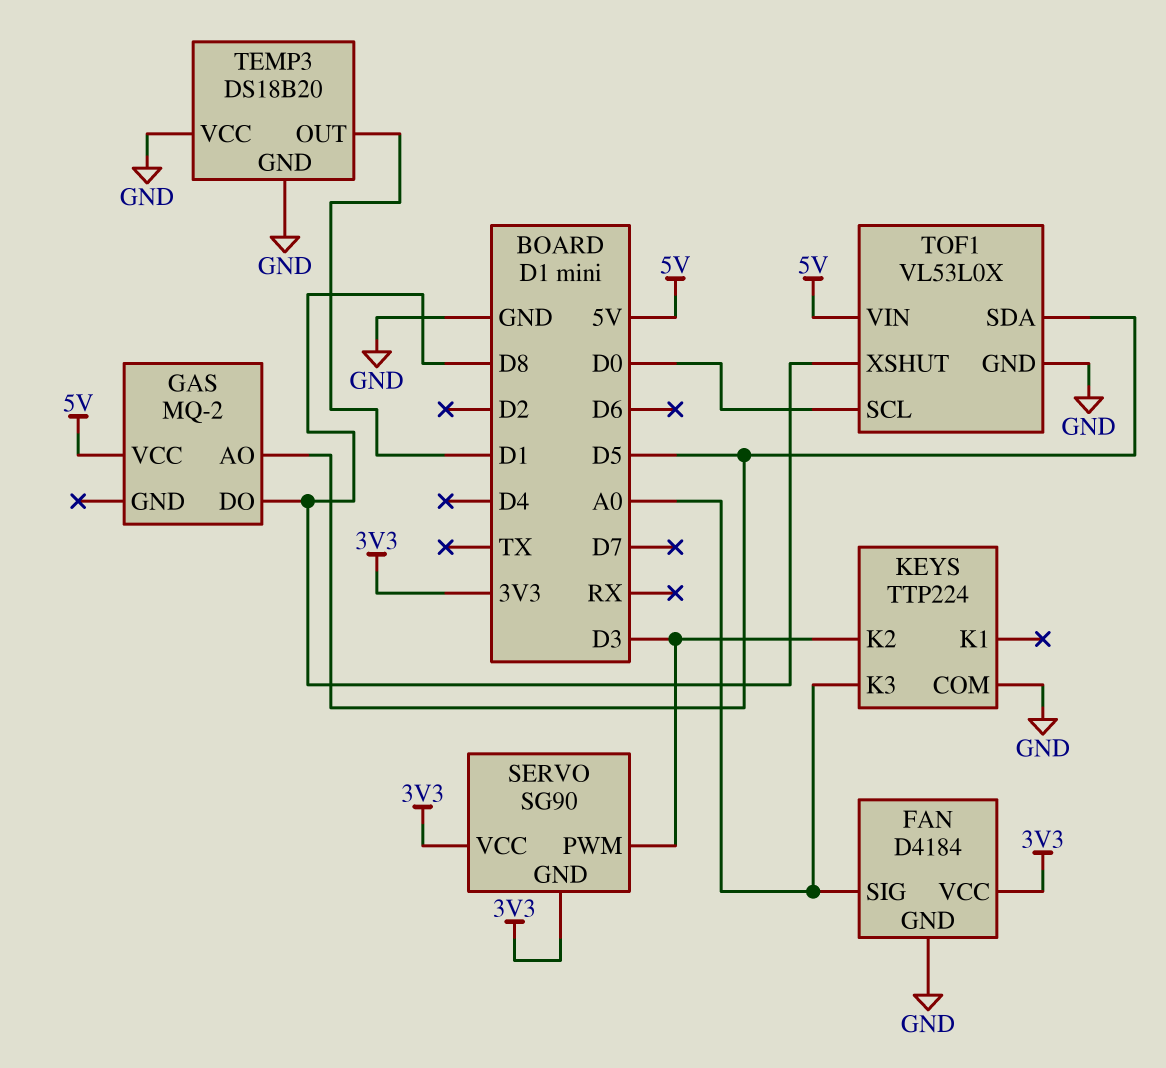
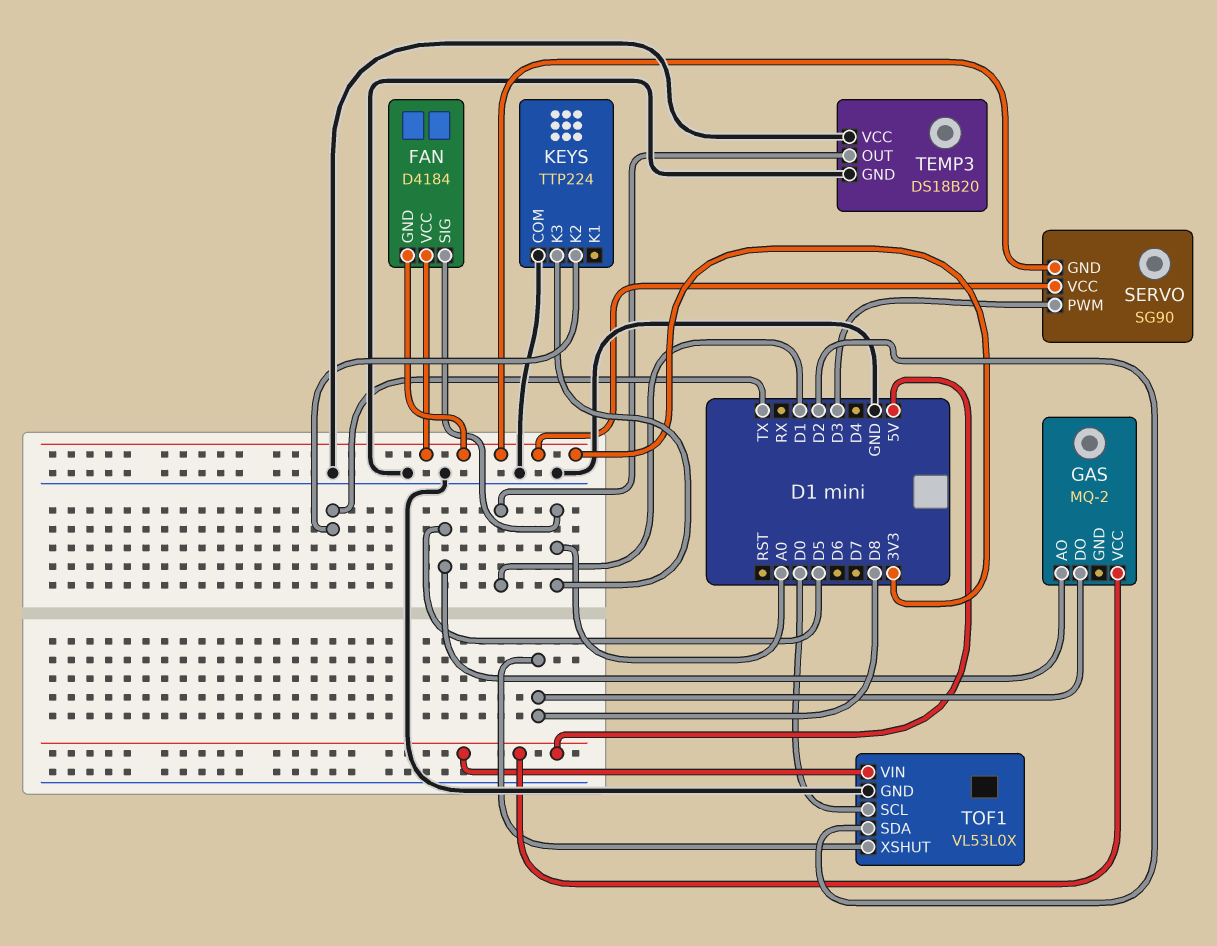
FAN pin GND: GND -> 3V3
KEYS pin K2: D3 -> TX
TOF1 pin SDA: D5 -> D2

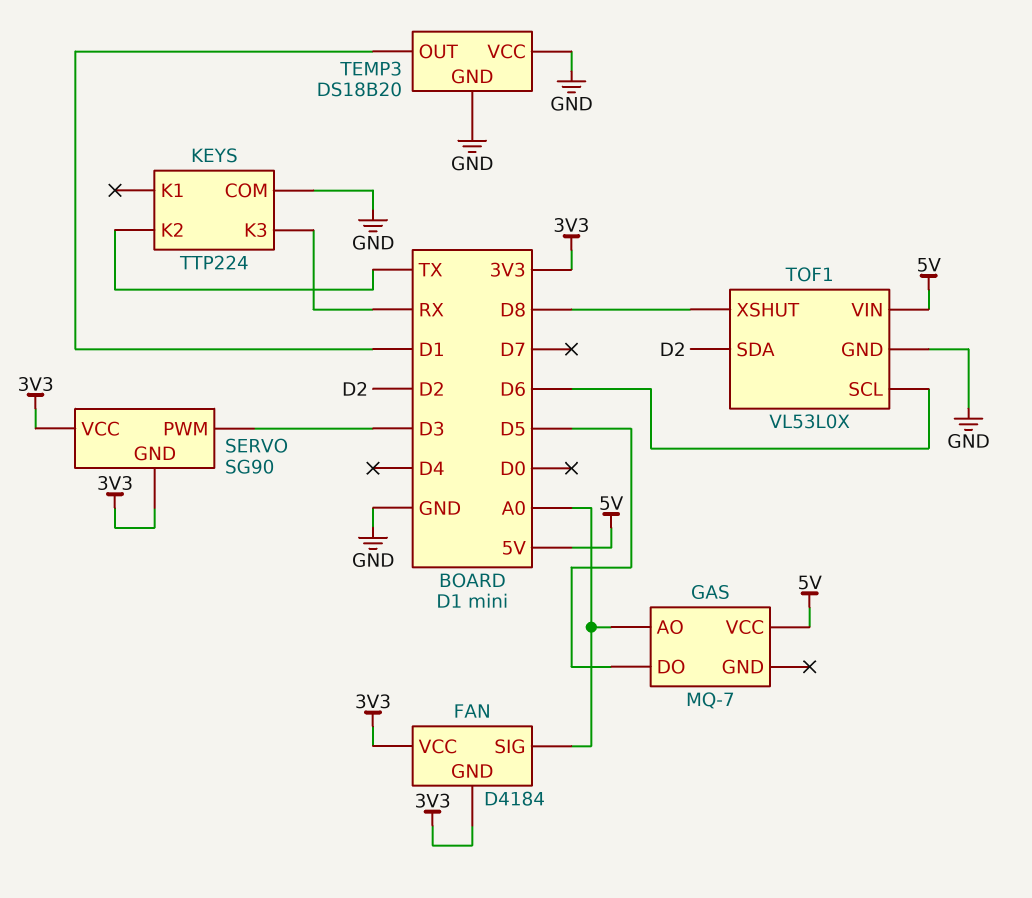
GAS: MQ-2 -> MQ-7
GAS pin AO: D5 -> A0
GAS pin DO: D8 -> D5
KEYS pin K3: A0 -> RX
TOF1 pin SCL: D0 -> D6

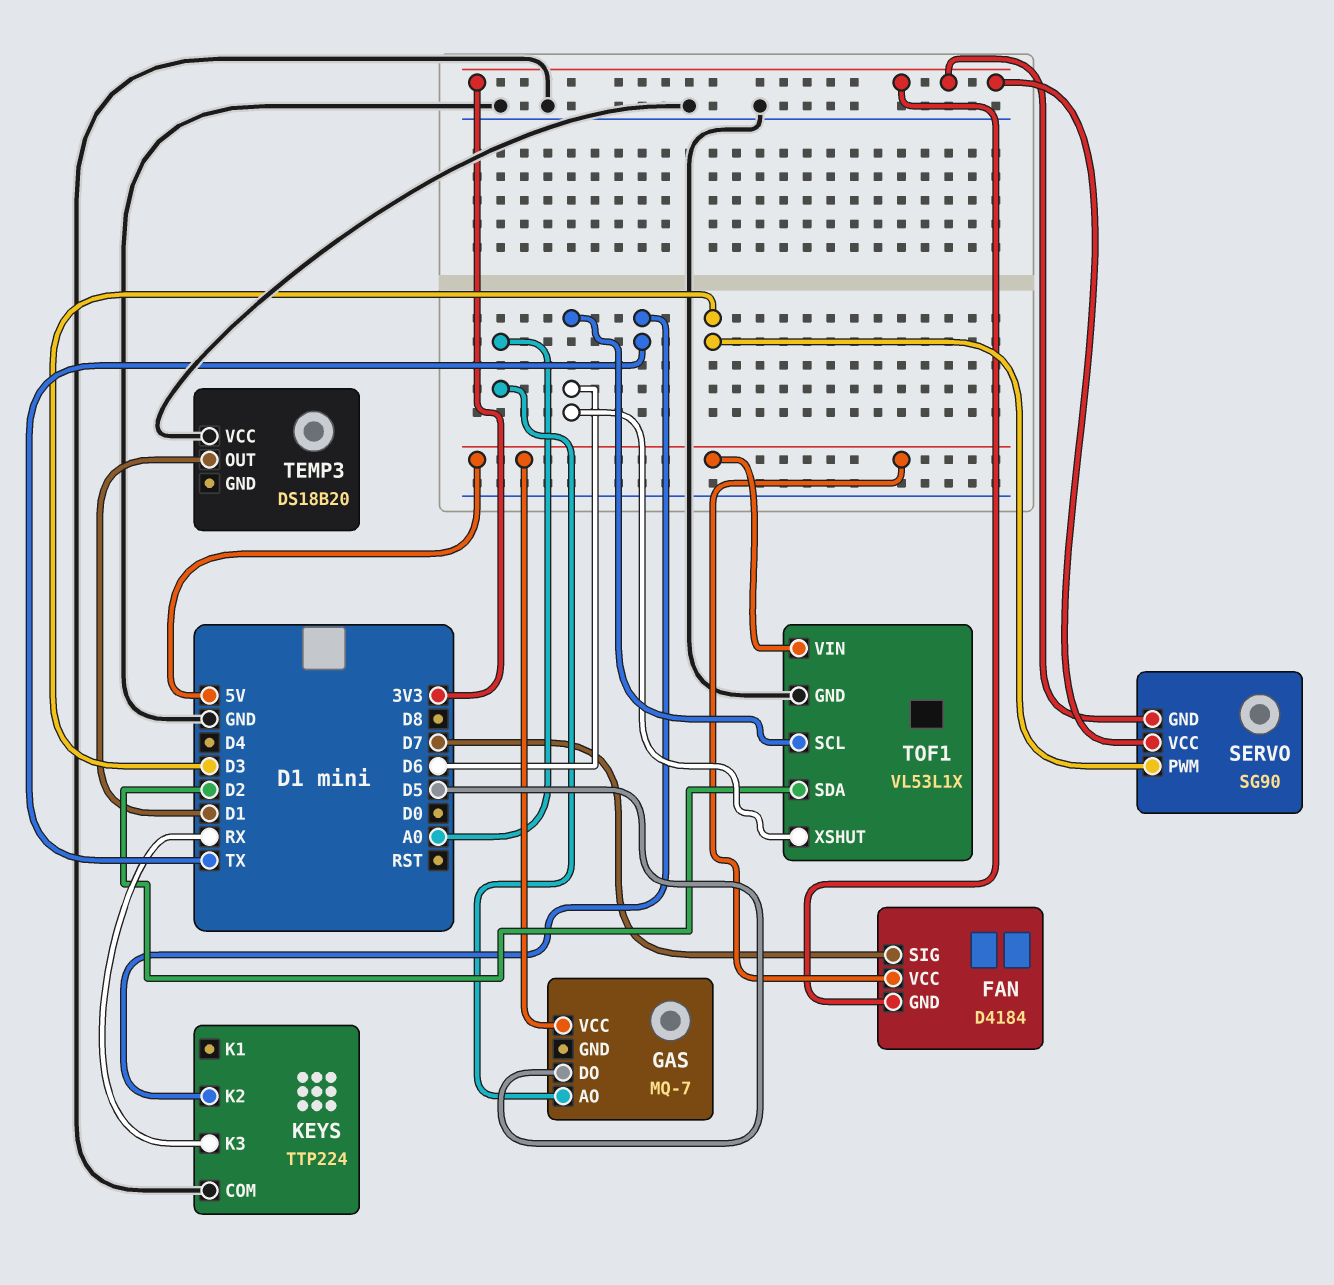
FAN pin SIG: A0 -> D7
FAN pin VCC: 3V3 -> 5V
TEMP3 pin GND: GND -> none
TOF1: VL53L0X -> VL53L1X
TOF1 pin XSHUT: D8 -> D6

